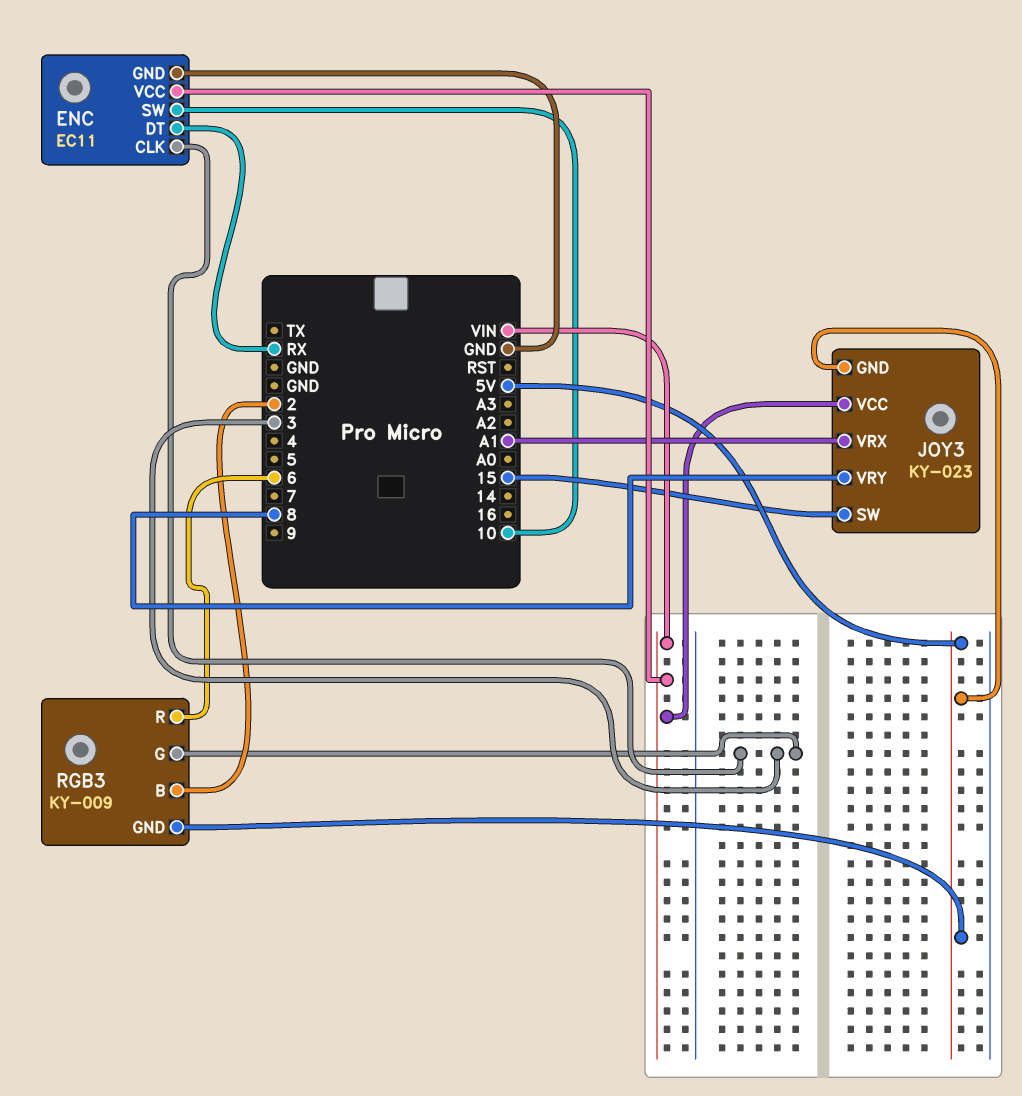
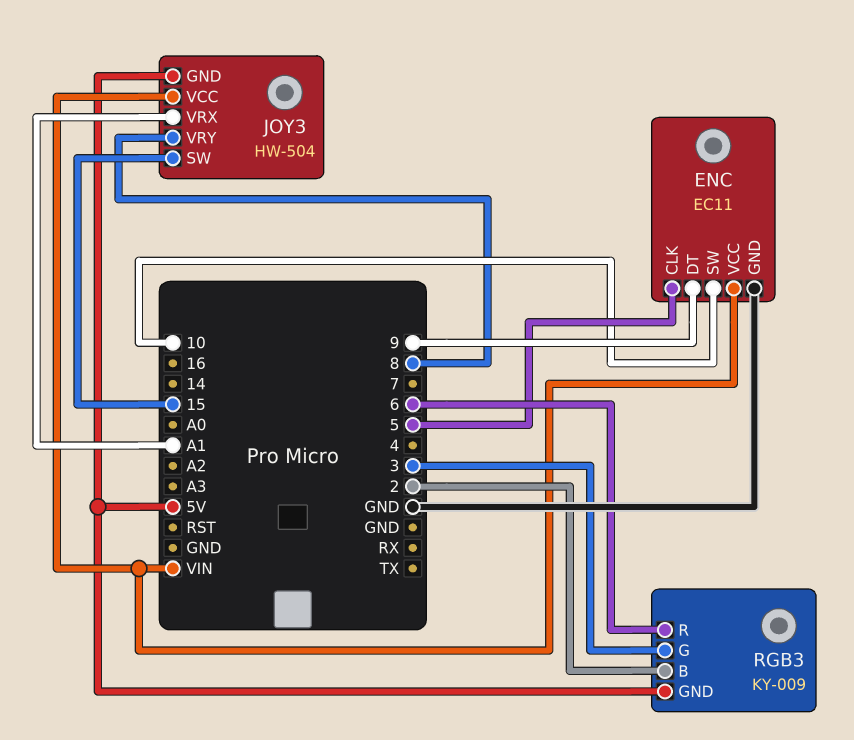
ENC pin CLK: 3 -> 5
ENC pin DT: RX -> 9
JOY3: KY-023 -> HW-504

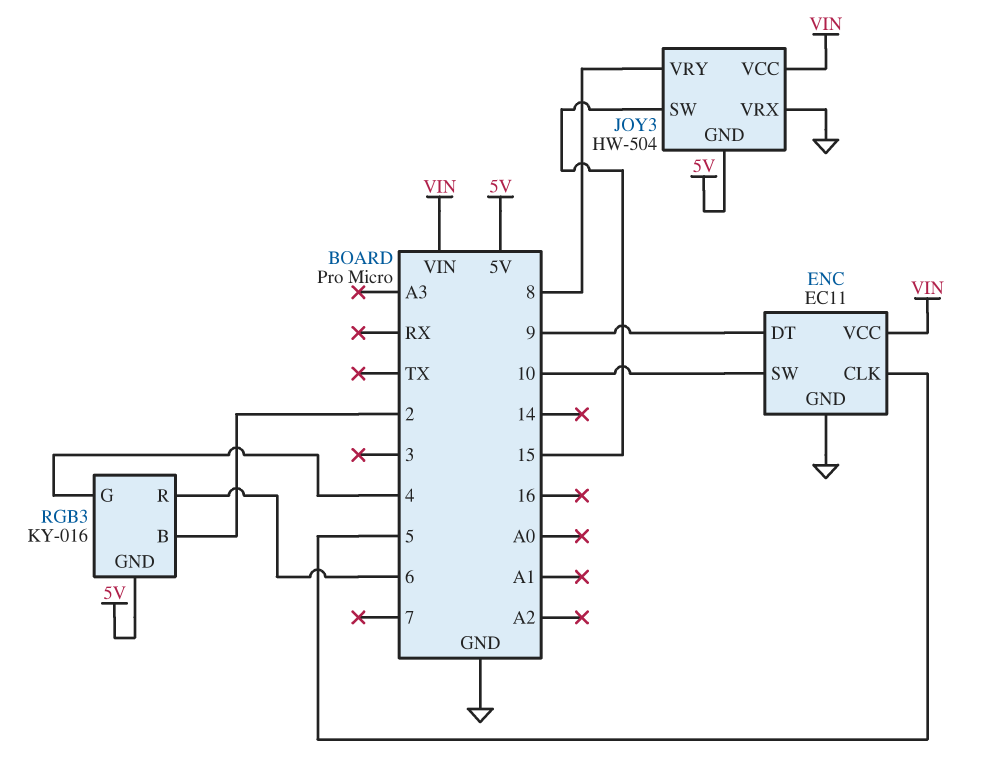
JOY3 pin VRX: A1 -> GND
RGB3: KY-009 -> KY-016
RGB3 pin G: 3 -> 4

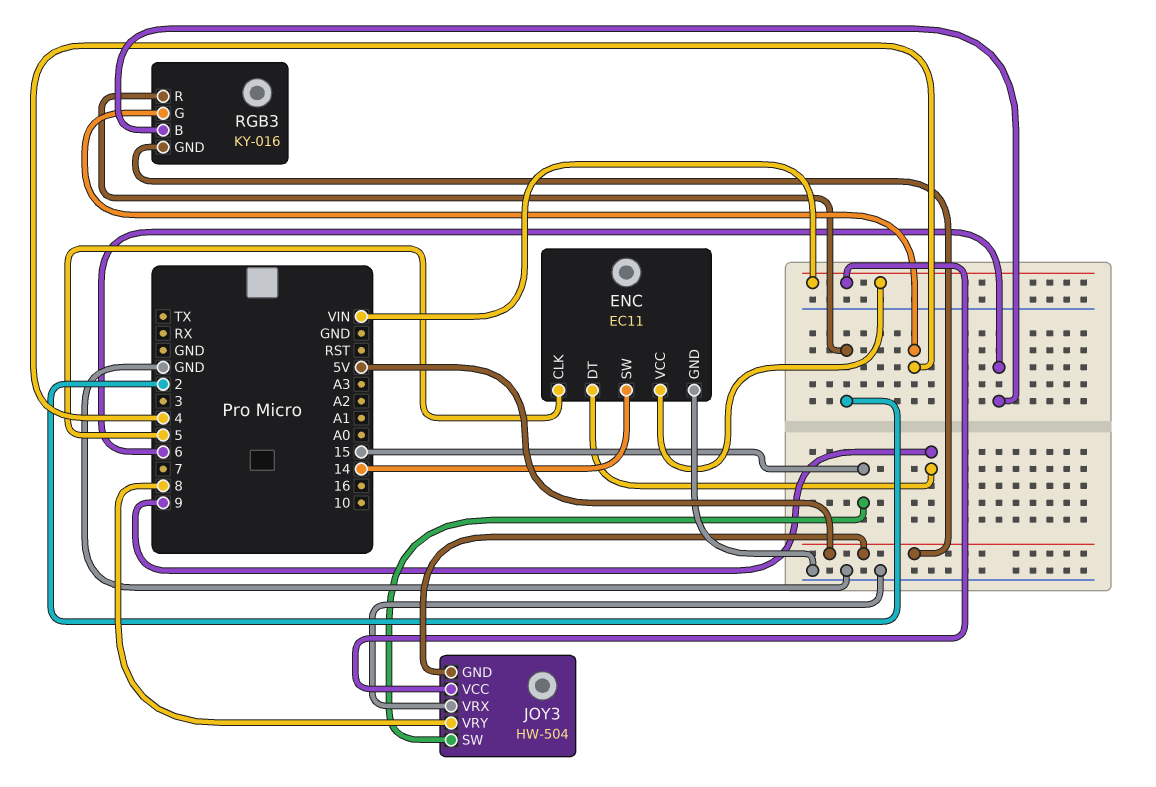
ENC pin SW: 10 -> 14
RGB3 pin B: 2 -> 6
RGB3 pin R: 6 -> 2

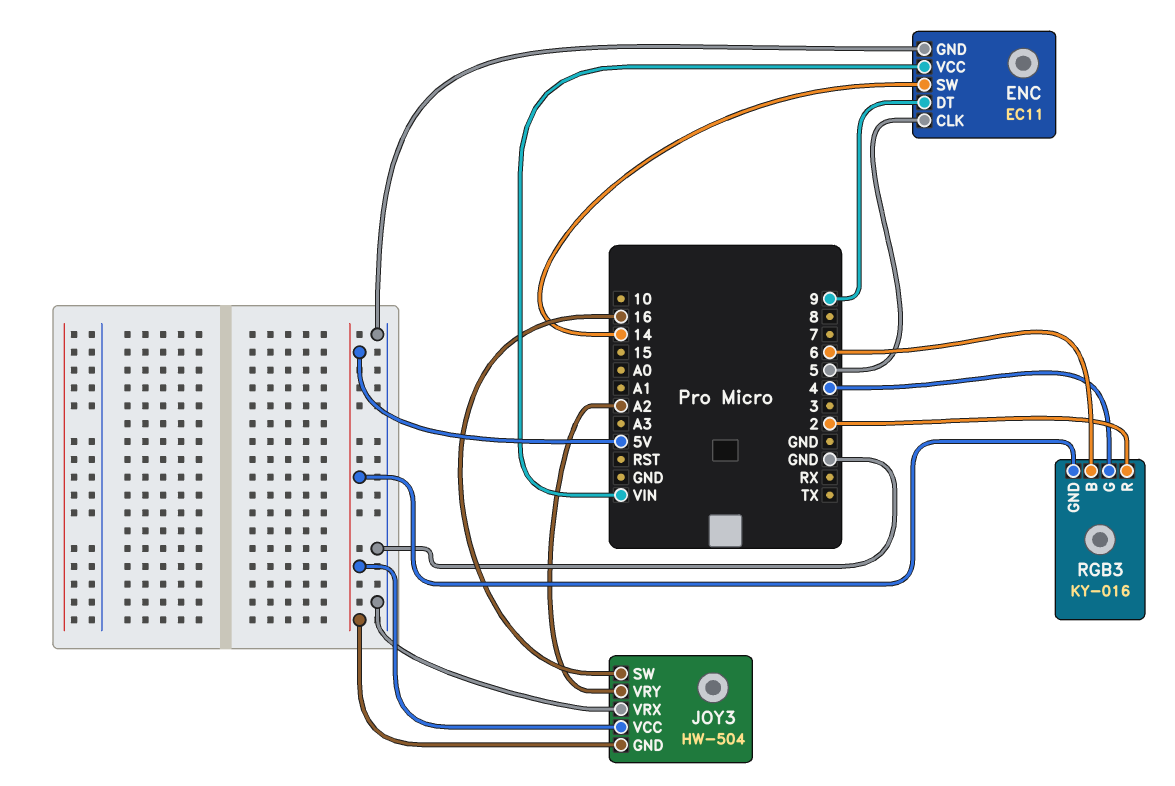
JOY3 pin SW: 15 -> 16
JOY3 pin VCC: VIN -> 5V
JOY3 pin VRY: 8 -> A2

